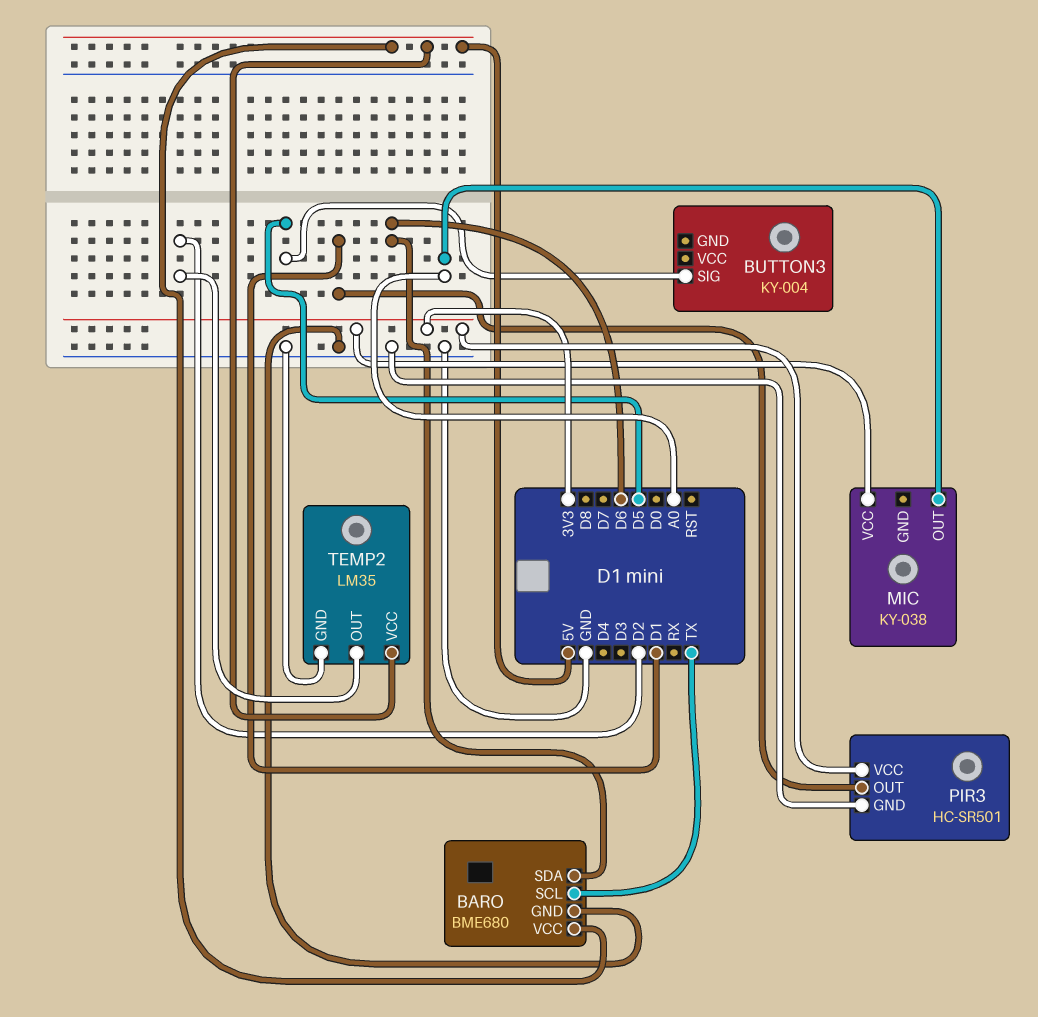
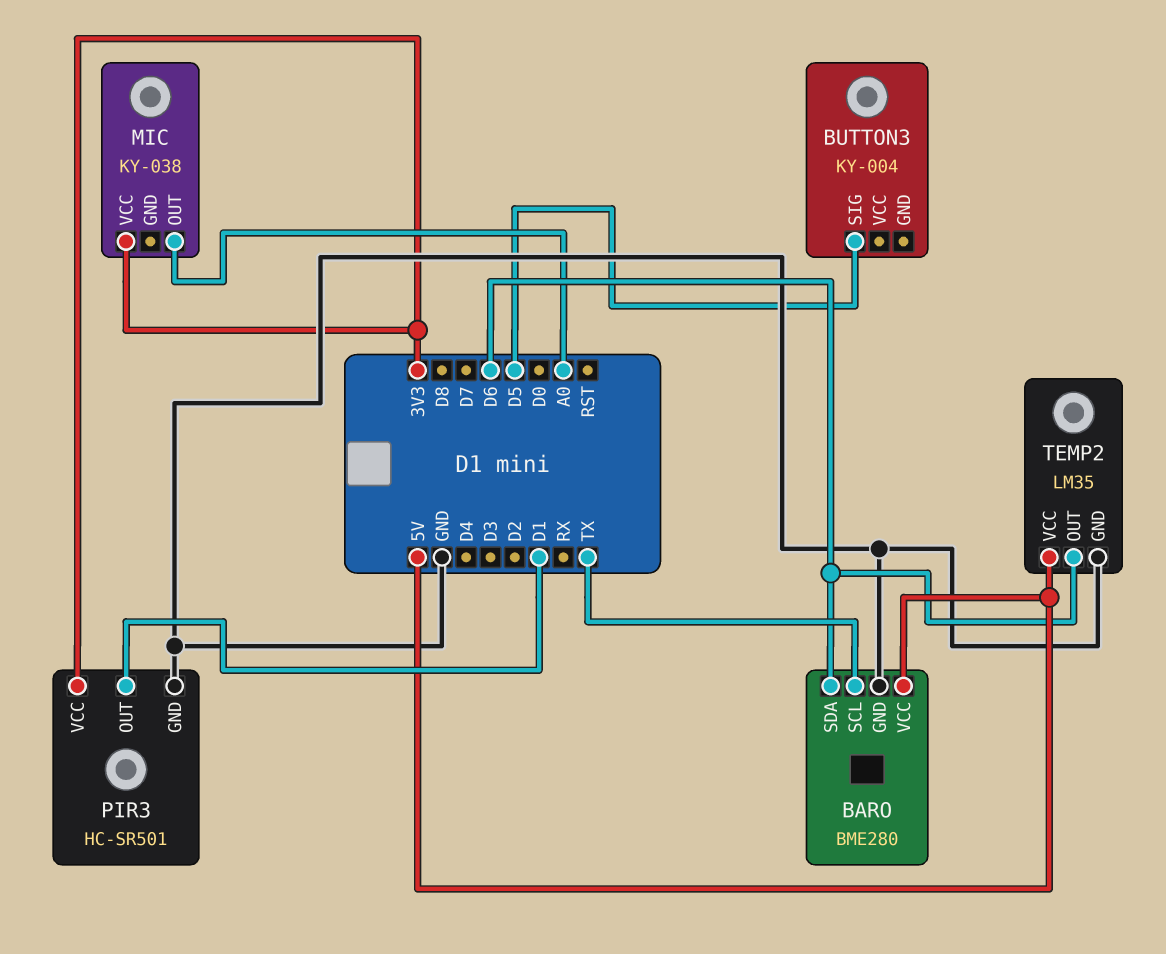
BARO: BME680 -> BME280
TEMP2 pin OUT: D2 -> D6

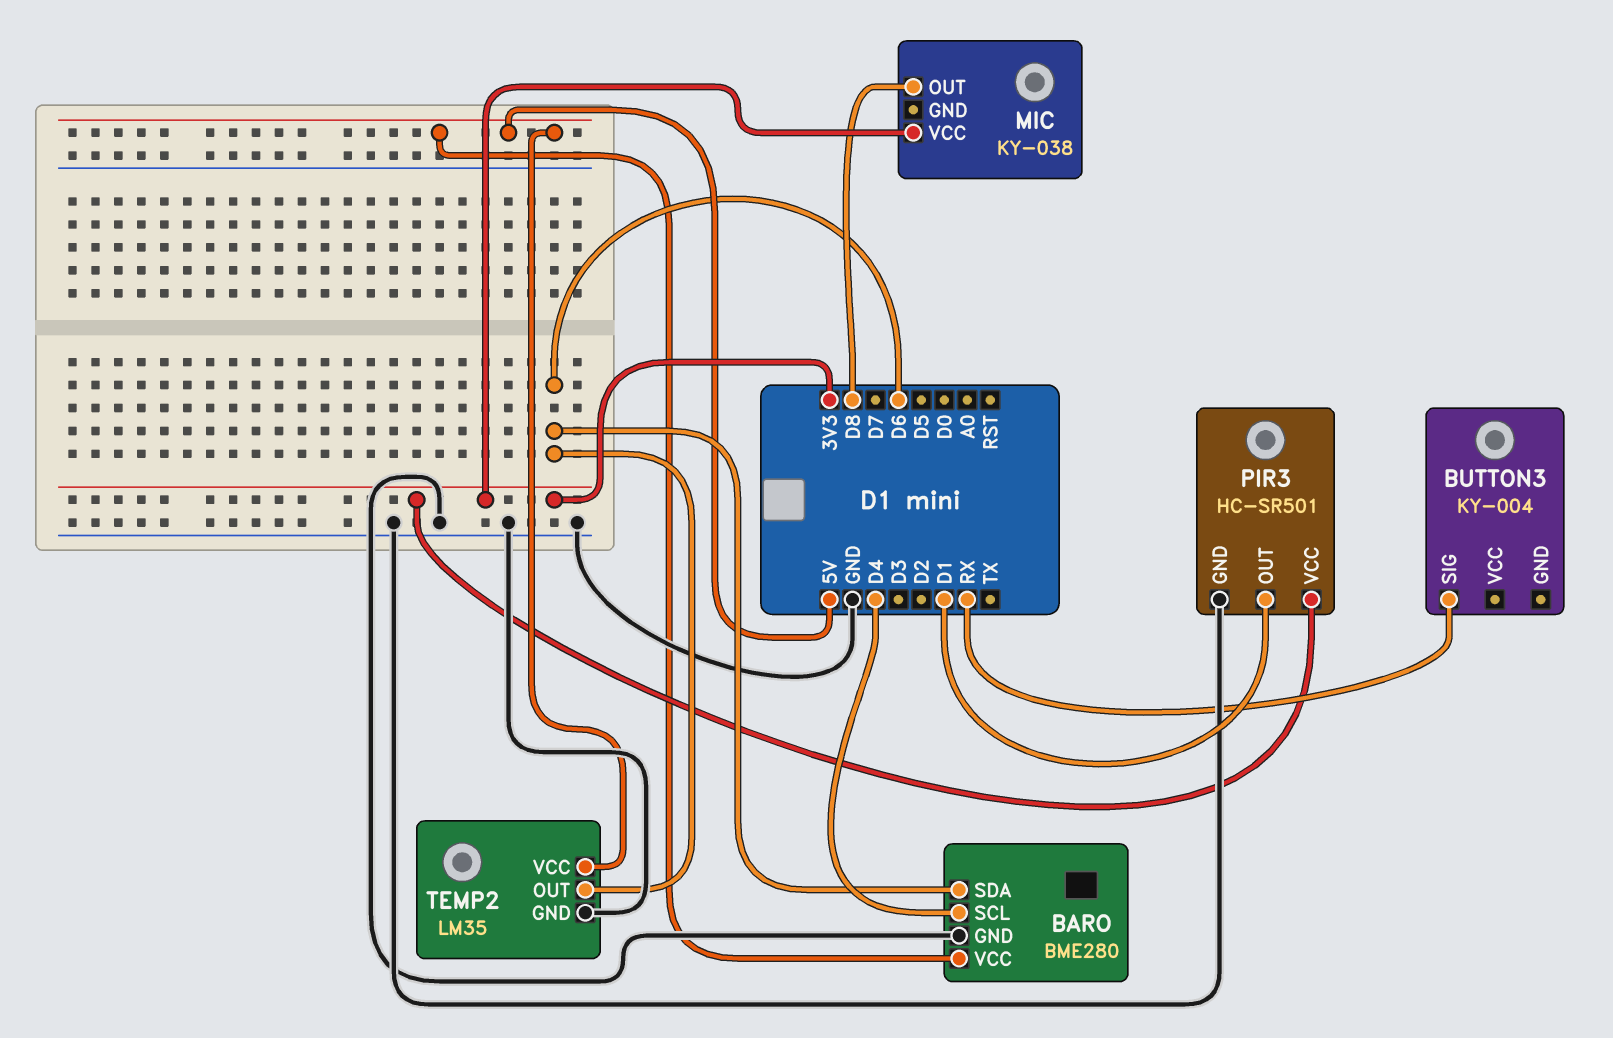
BARO pin SCL: TX -> D4
BUTTON3 pin SIG: D5 -> RX
MIC pin OUT: A0 -> D8

